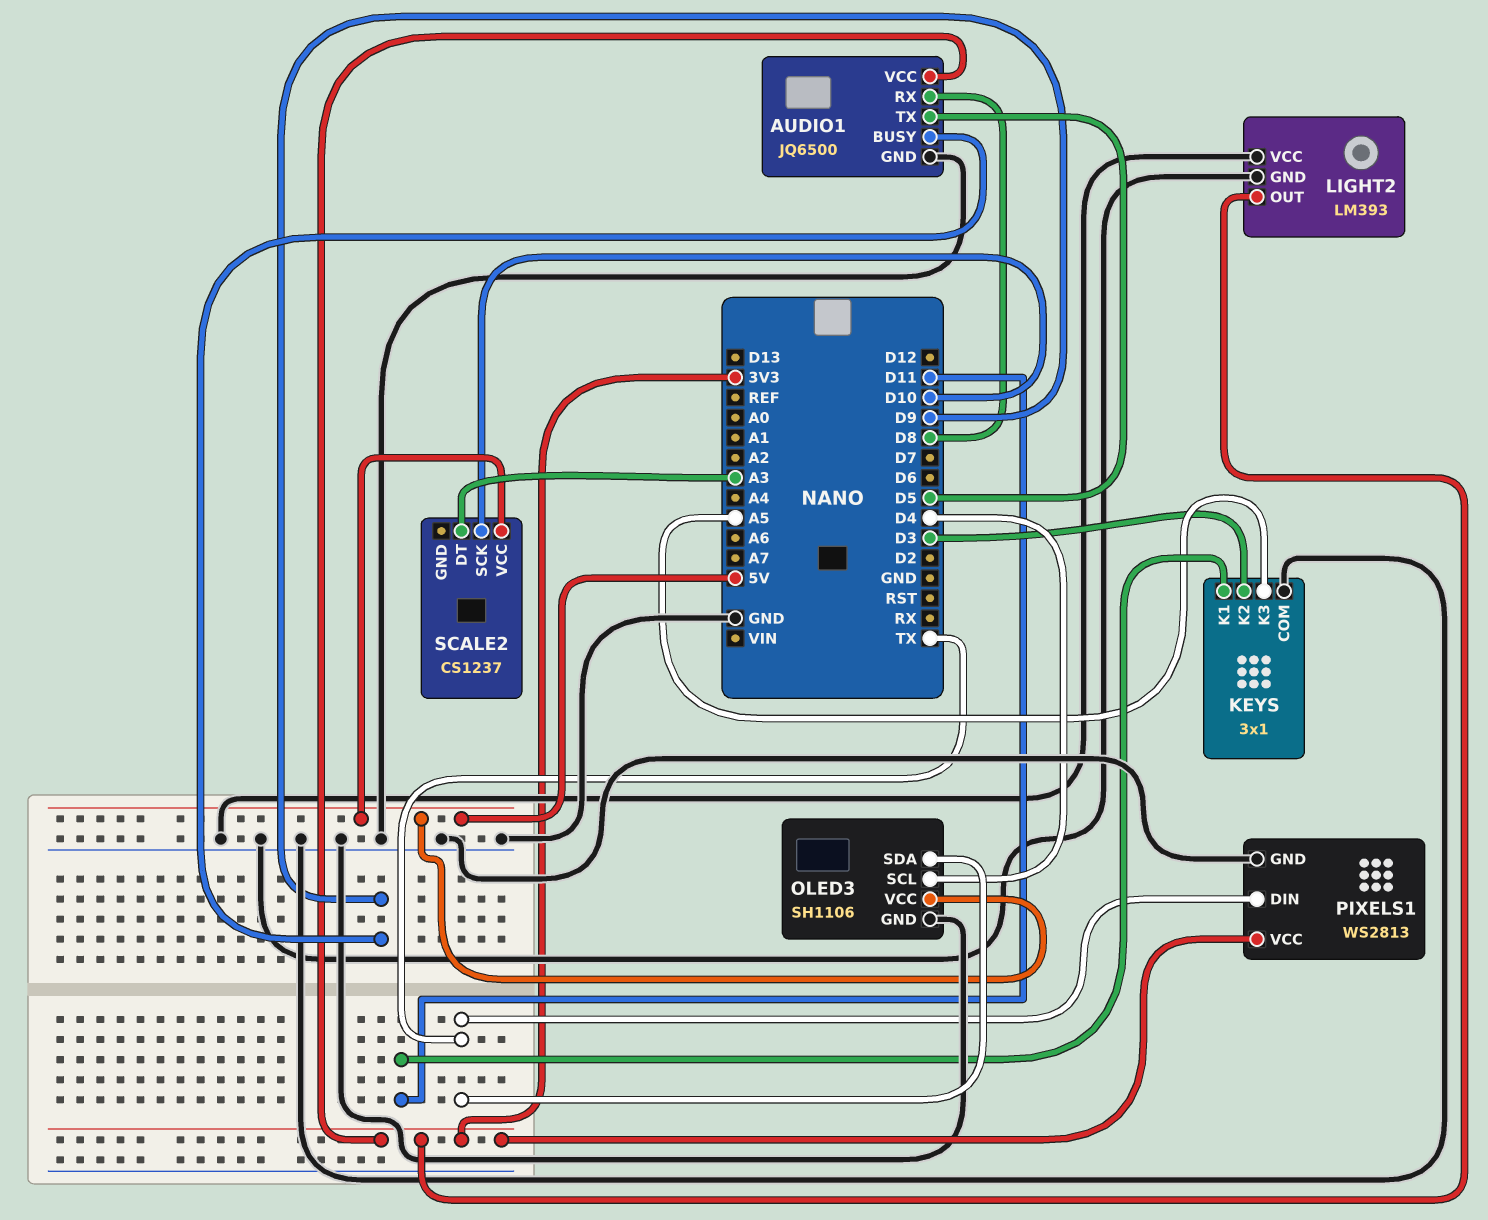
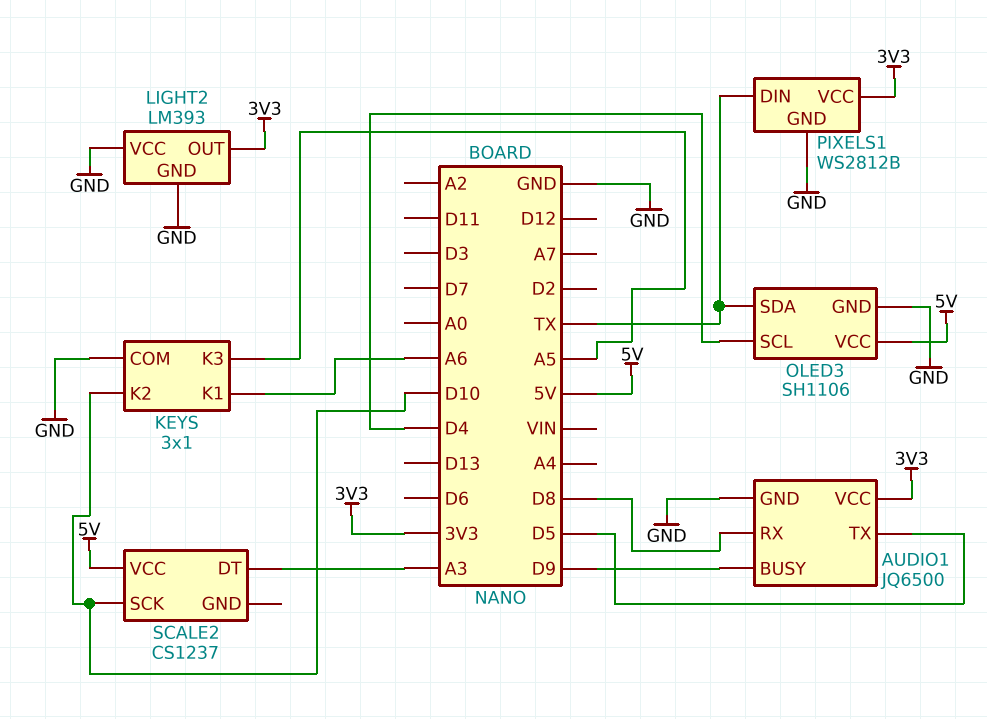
KEYS pin K1: D11 -> A6
KEYS pin K2: D3 -> D10
PIXELS1: WS2813 -> WS2812B

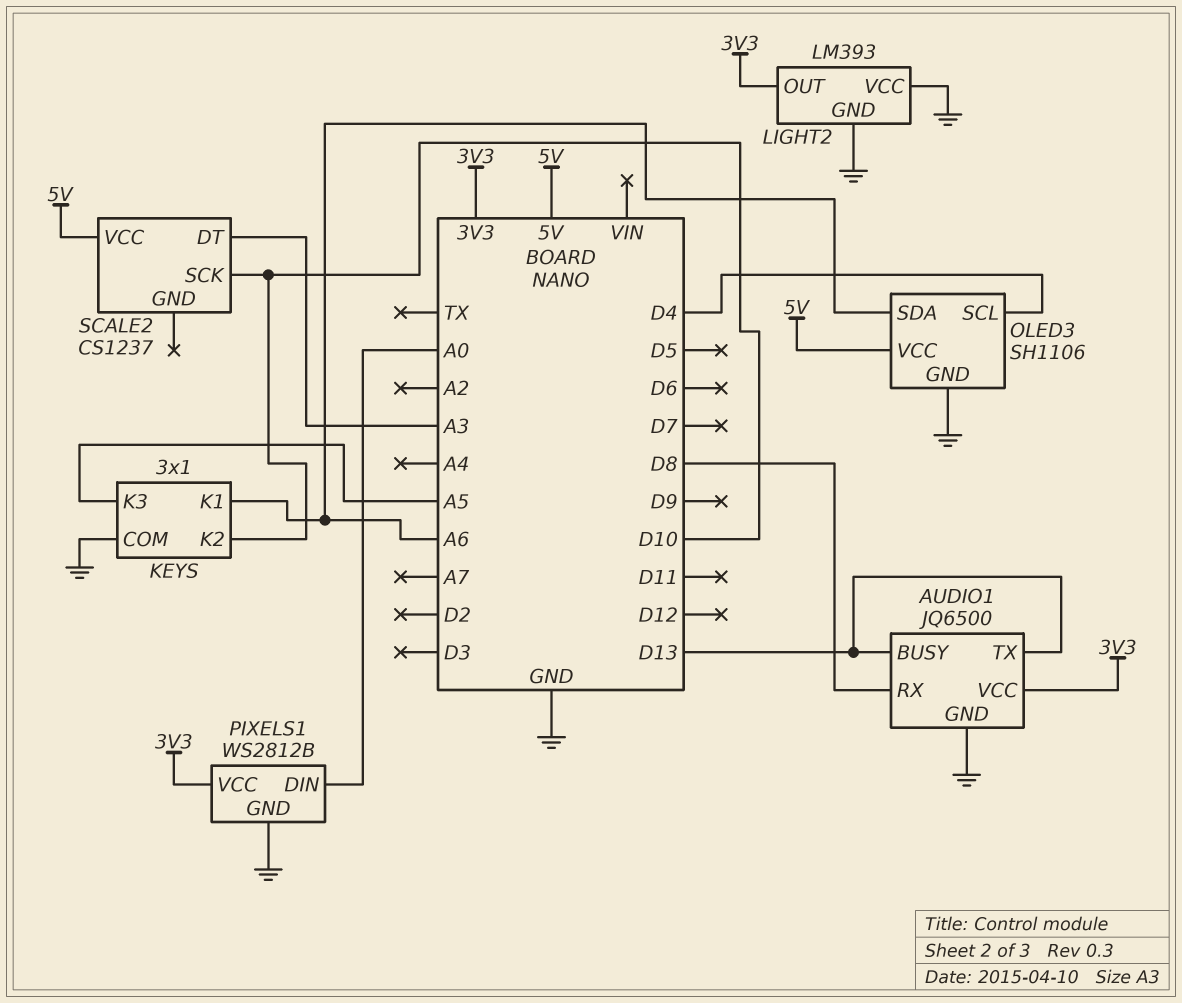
AUDIO1 pin BUSY: D9 -> D13
AUDIO1 pin TX: D5 -> D13
OLED3 pin SDA: TX -> A6
PIXELS1 pin DIN: TX -> A0

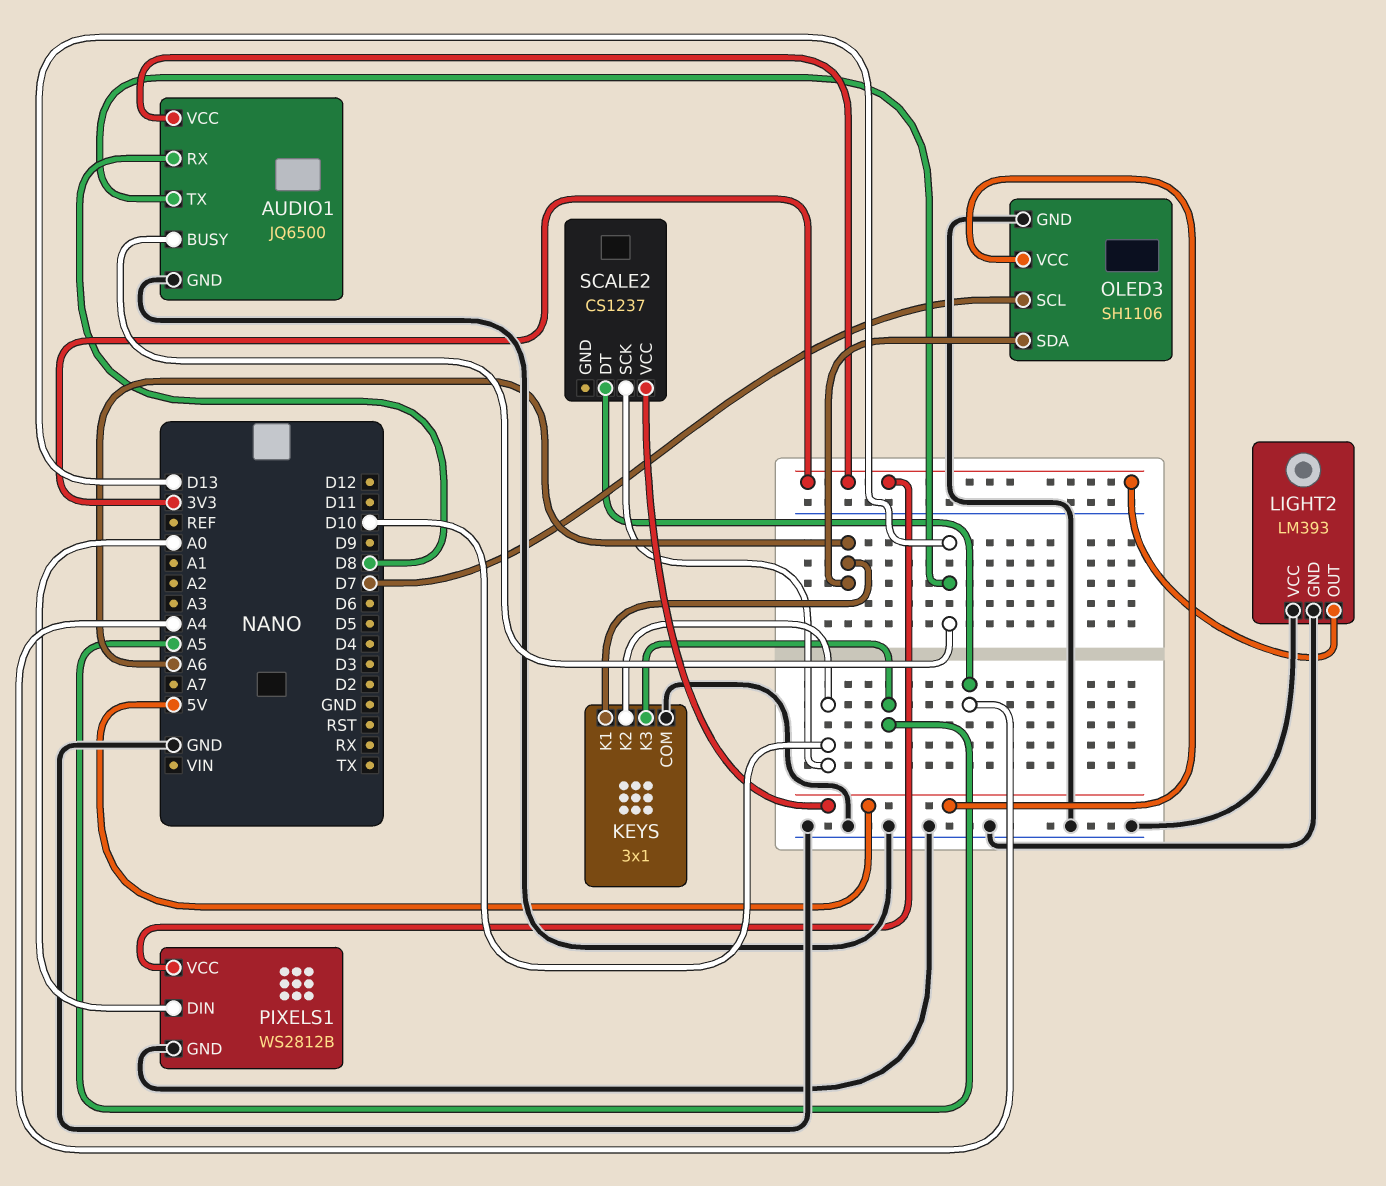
OLED3 pin SCL: D4 -> D7
SCALE2 pin DT: A3 -> A4

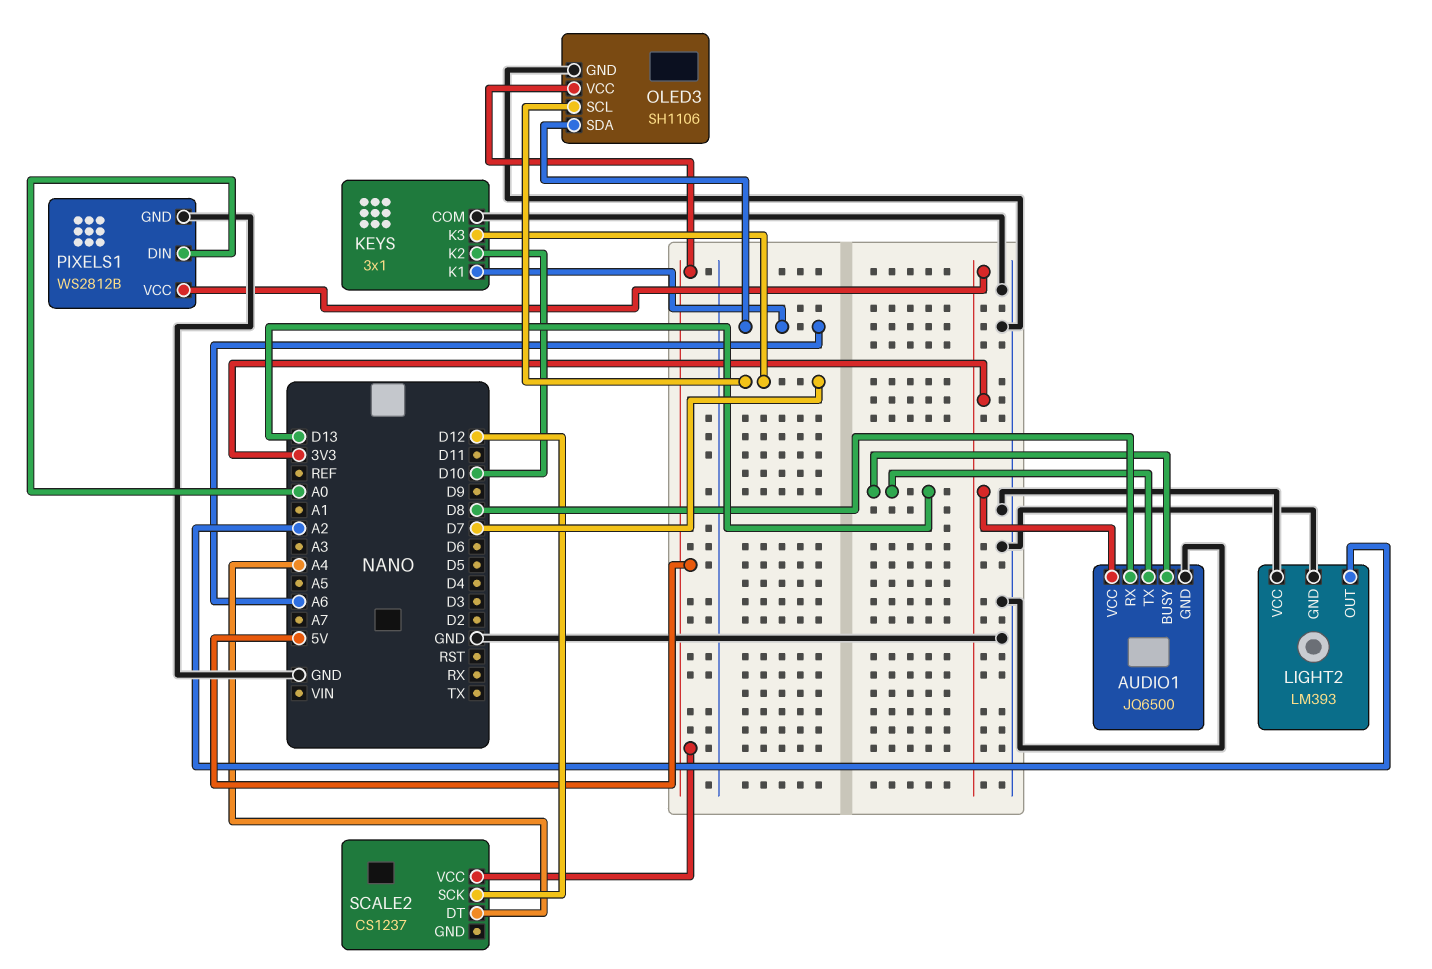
KEYS pin K3: A5 -> D7
LIGHT2 pin OUT: 3V3 -> A2
SCALE2 pin SCK: D10 -> D12

